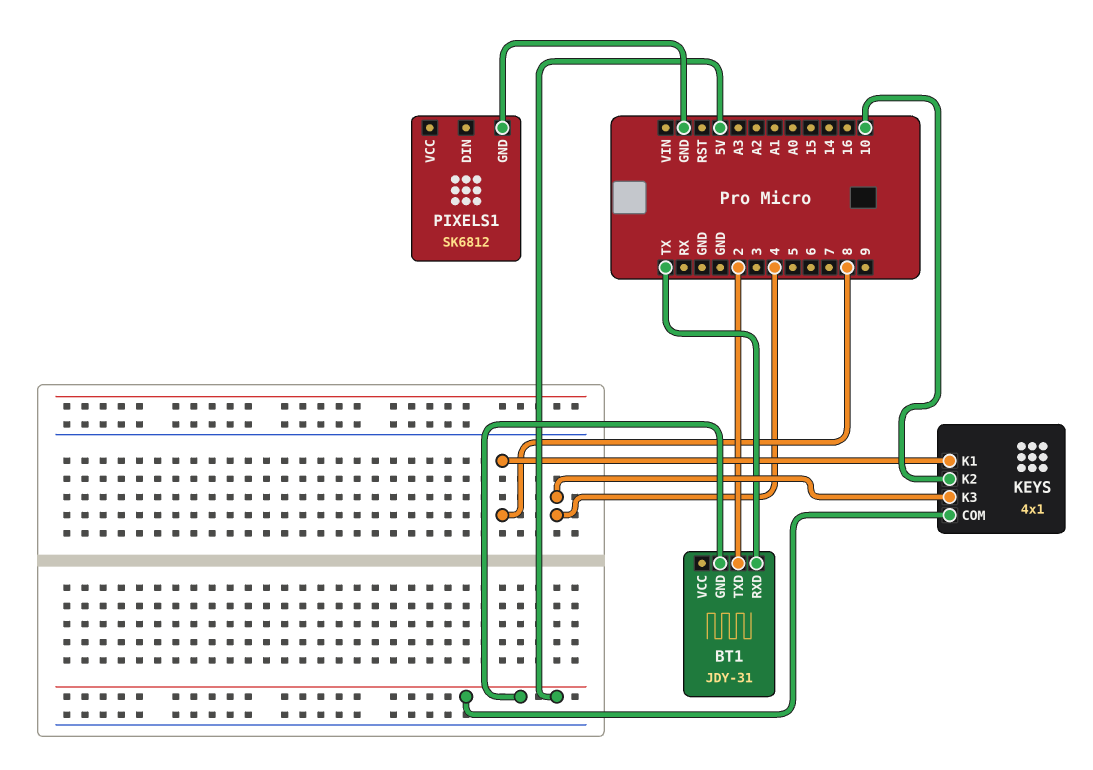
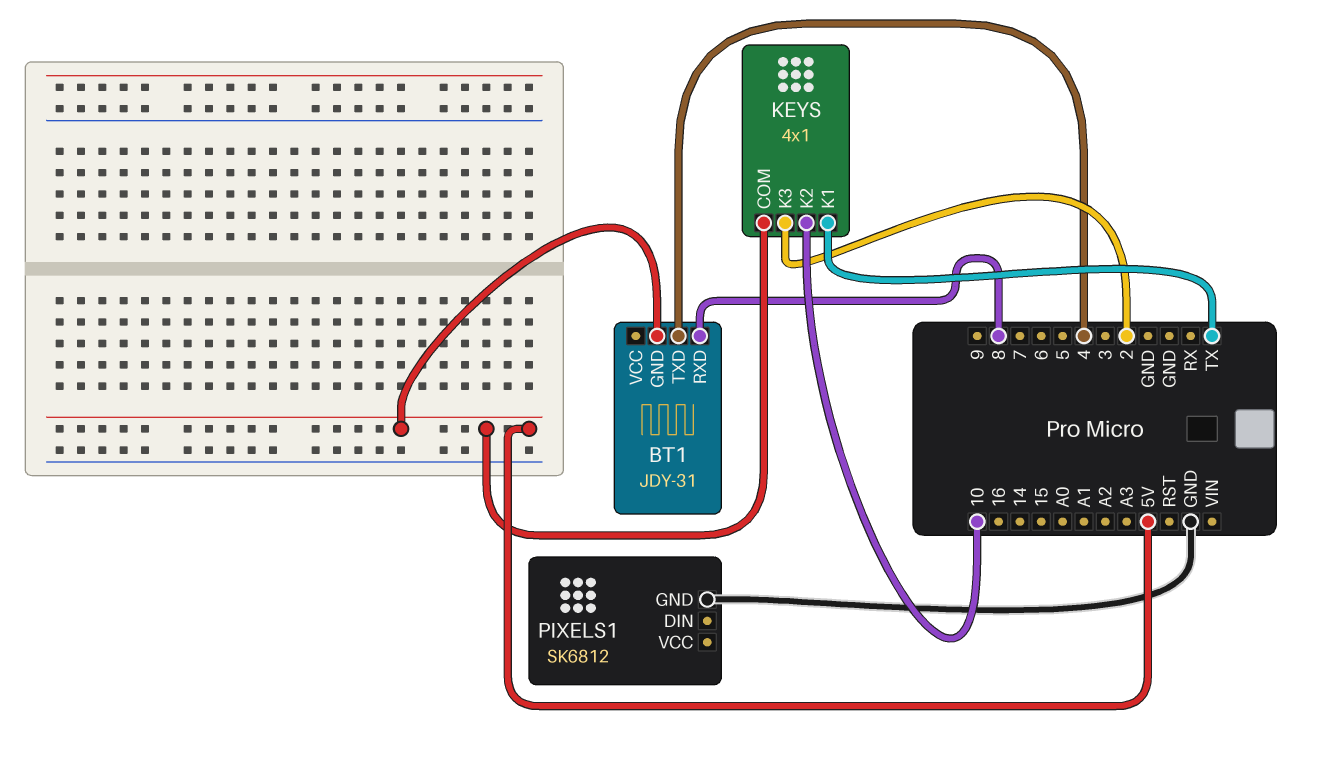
BT1 pin RXD: TX -> 8
BT1 pin TXD: 2 -> 4
KEYS pin K1: 8 -> TX
KEYS pin K3: 4 -> 2

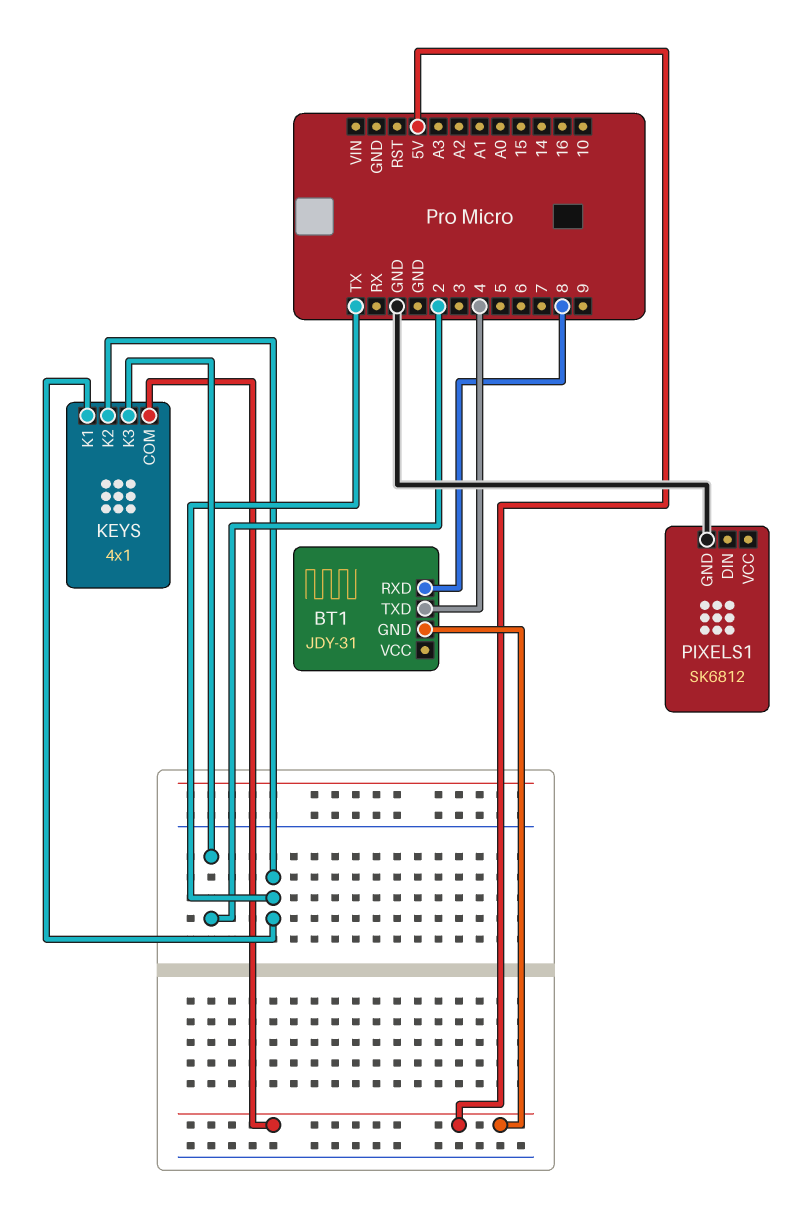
KEYS pin K2: 10 -> TX

